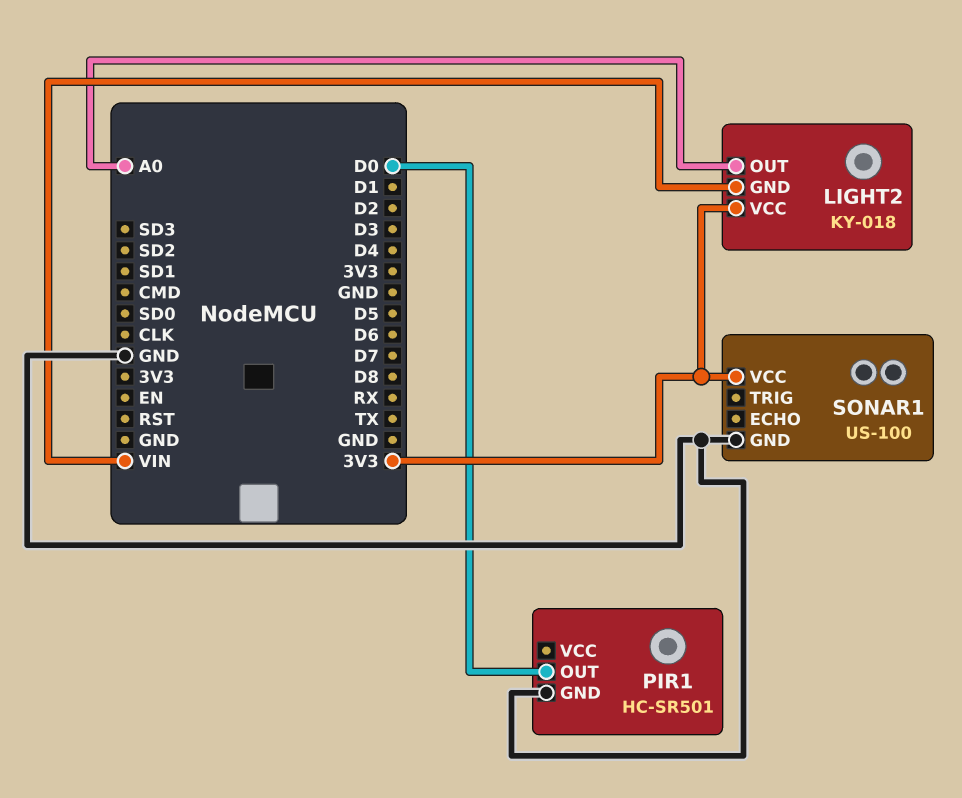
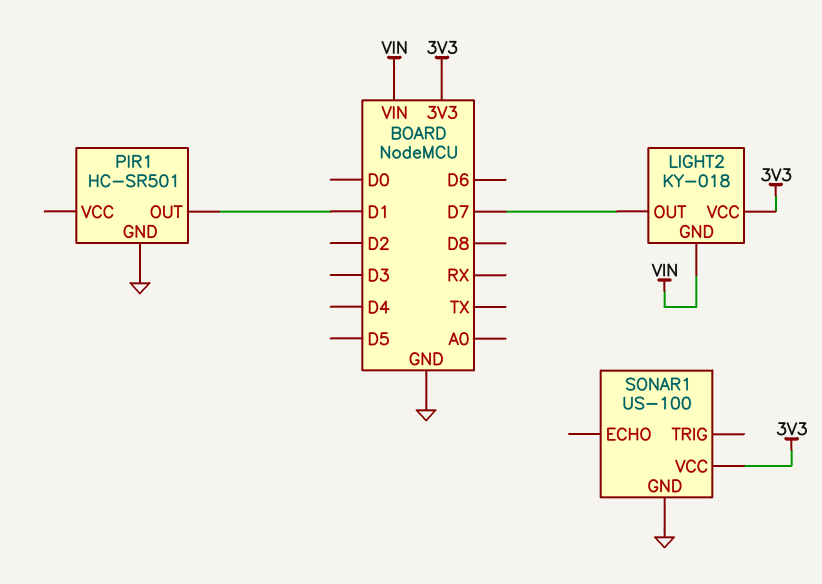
LIGHT2 pin OUT: A0 -> D7
PIR1 pin OUT: D0 -> D1

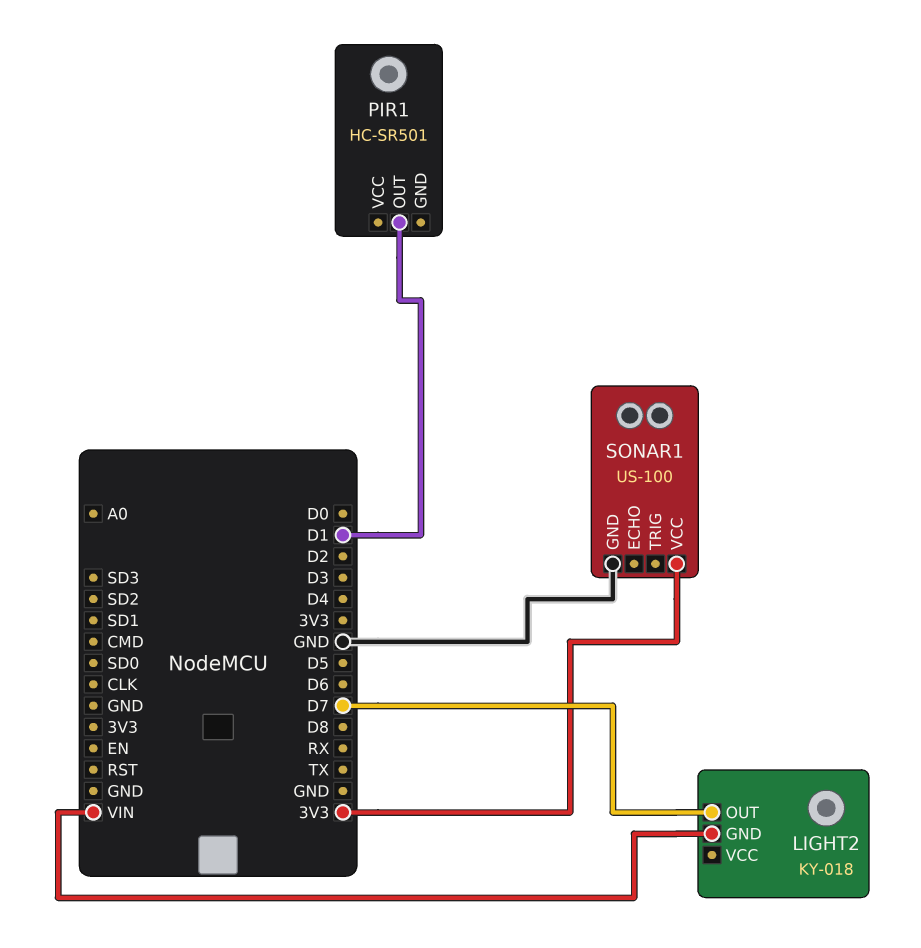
LIGHT2 pin VCC: 3V3 -> none
PIR1 pin GND: GND -> none

